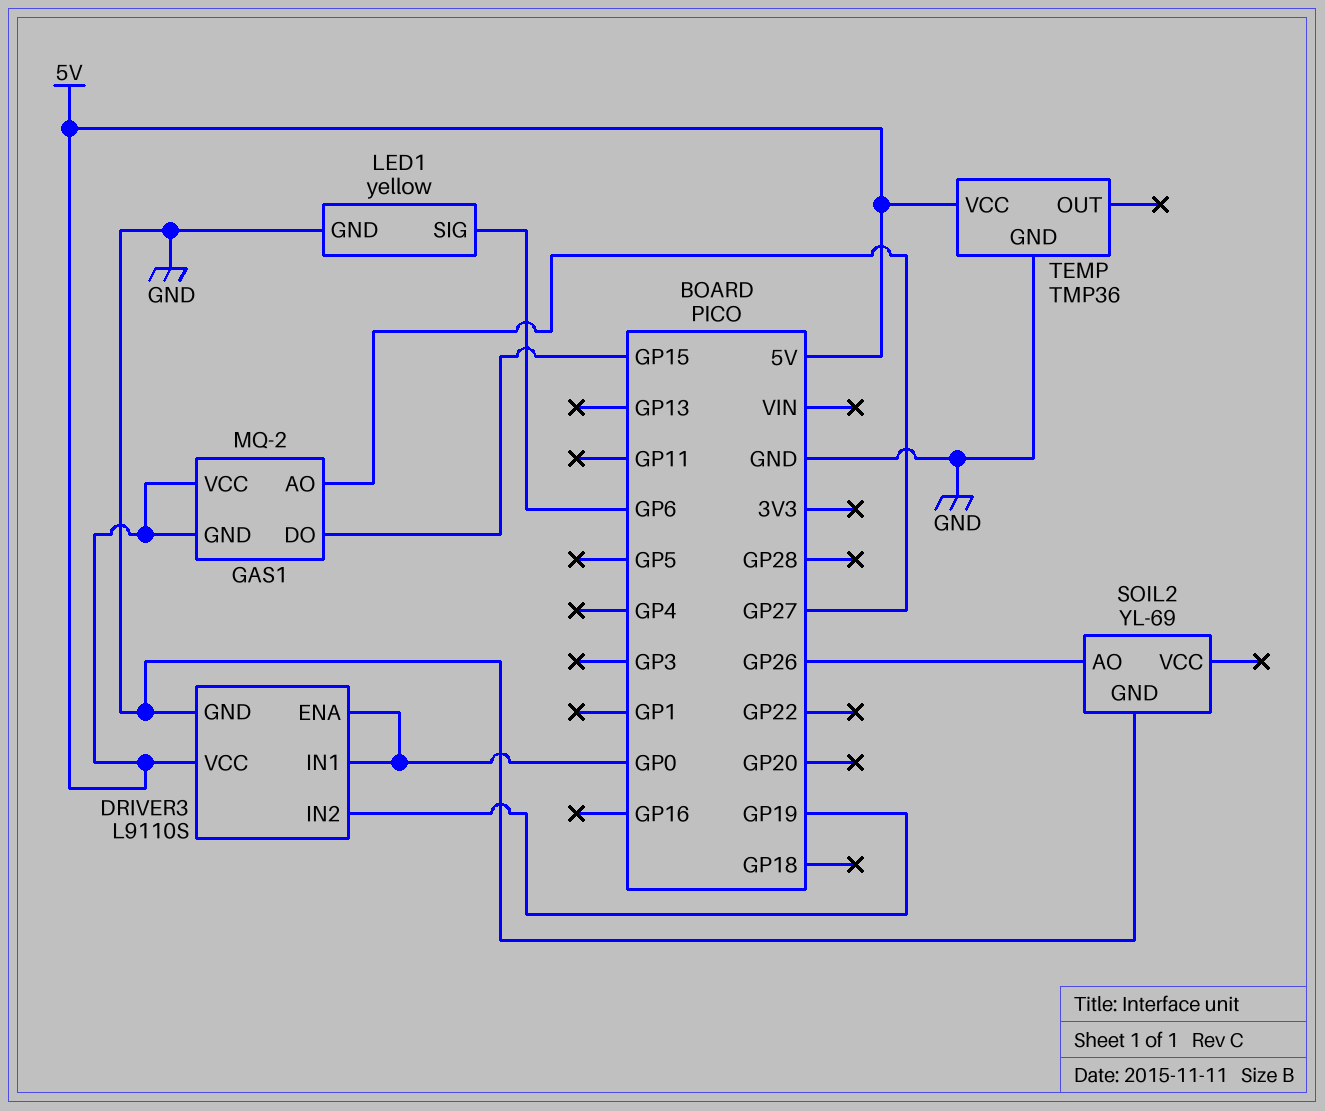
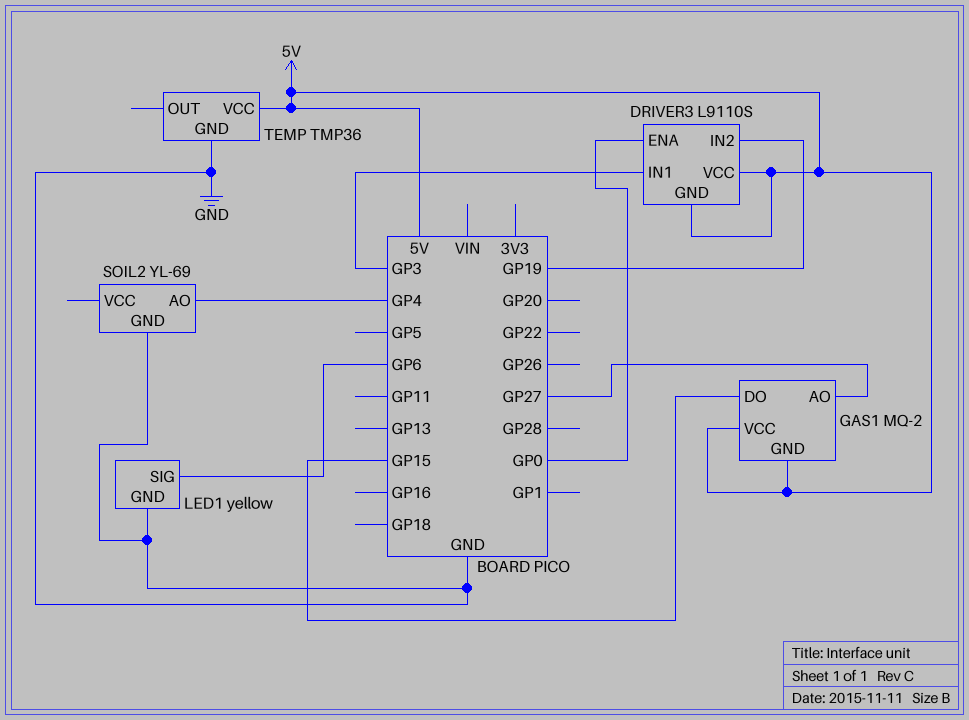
DRIVER3 pin GND: GND -> 5V
DRIVER3 pin IN1: GP0 -> GP3
SOIL2 pin AO: GP26 -> GP4

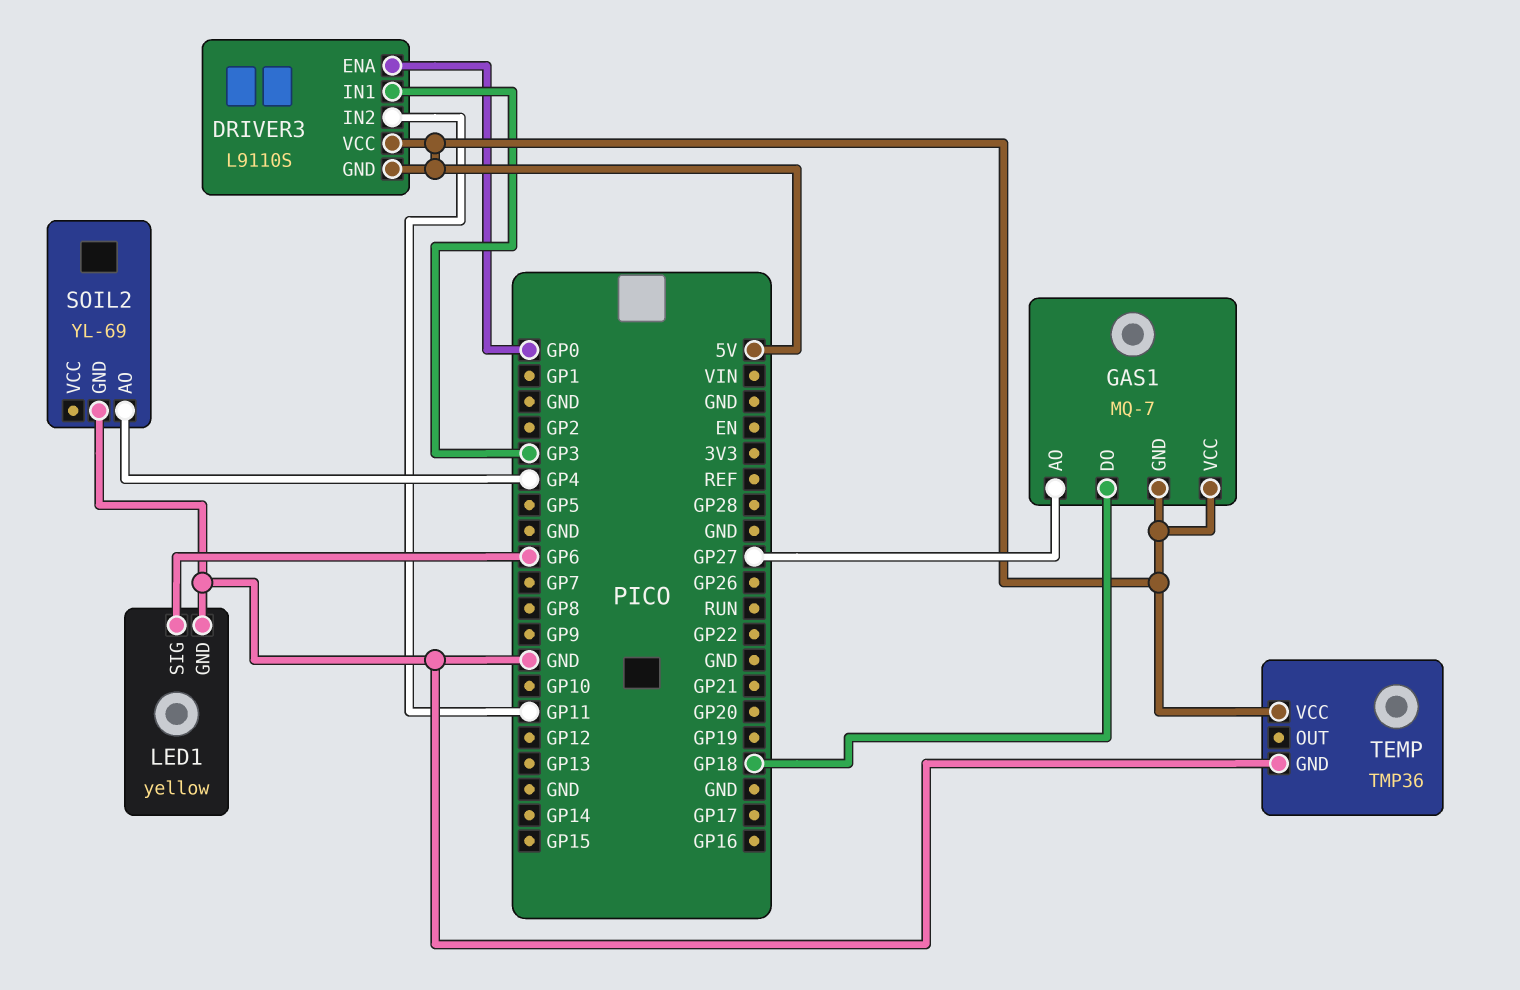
DRIVER3 pin IN2: GP19 -> GP11
GAS1: MQ-2 -> MQ-7
GAS1 pin DO: GP15 -> GP18

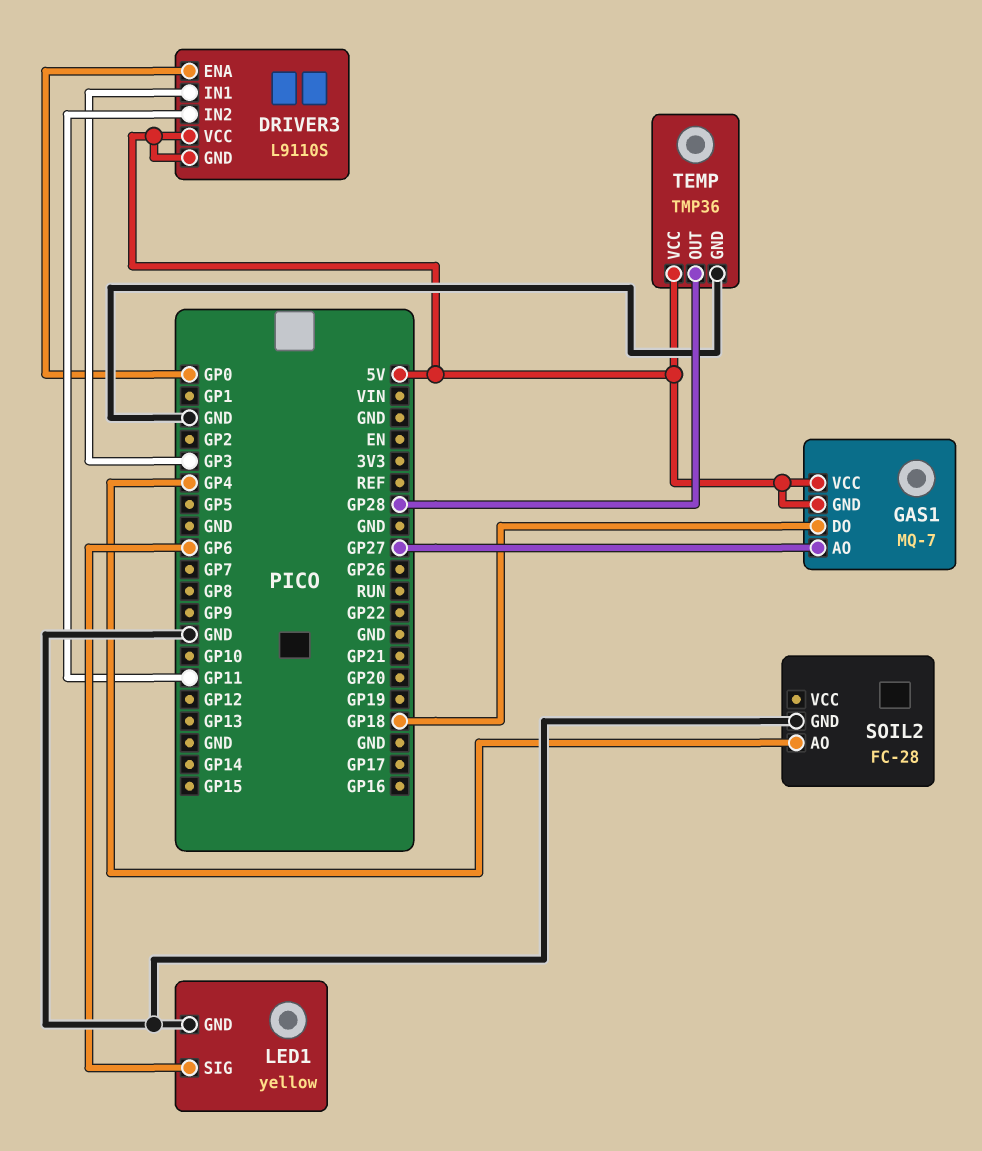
SOIL2: YL-69 -> FC-28
TEMP pin OUT: none -> GP28

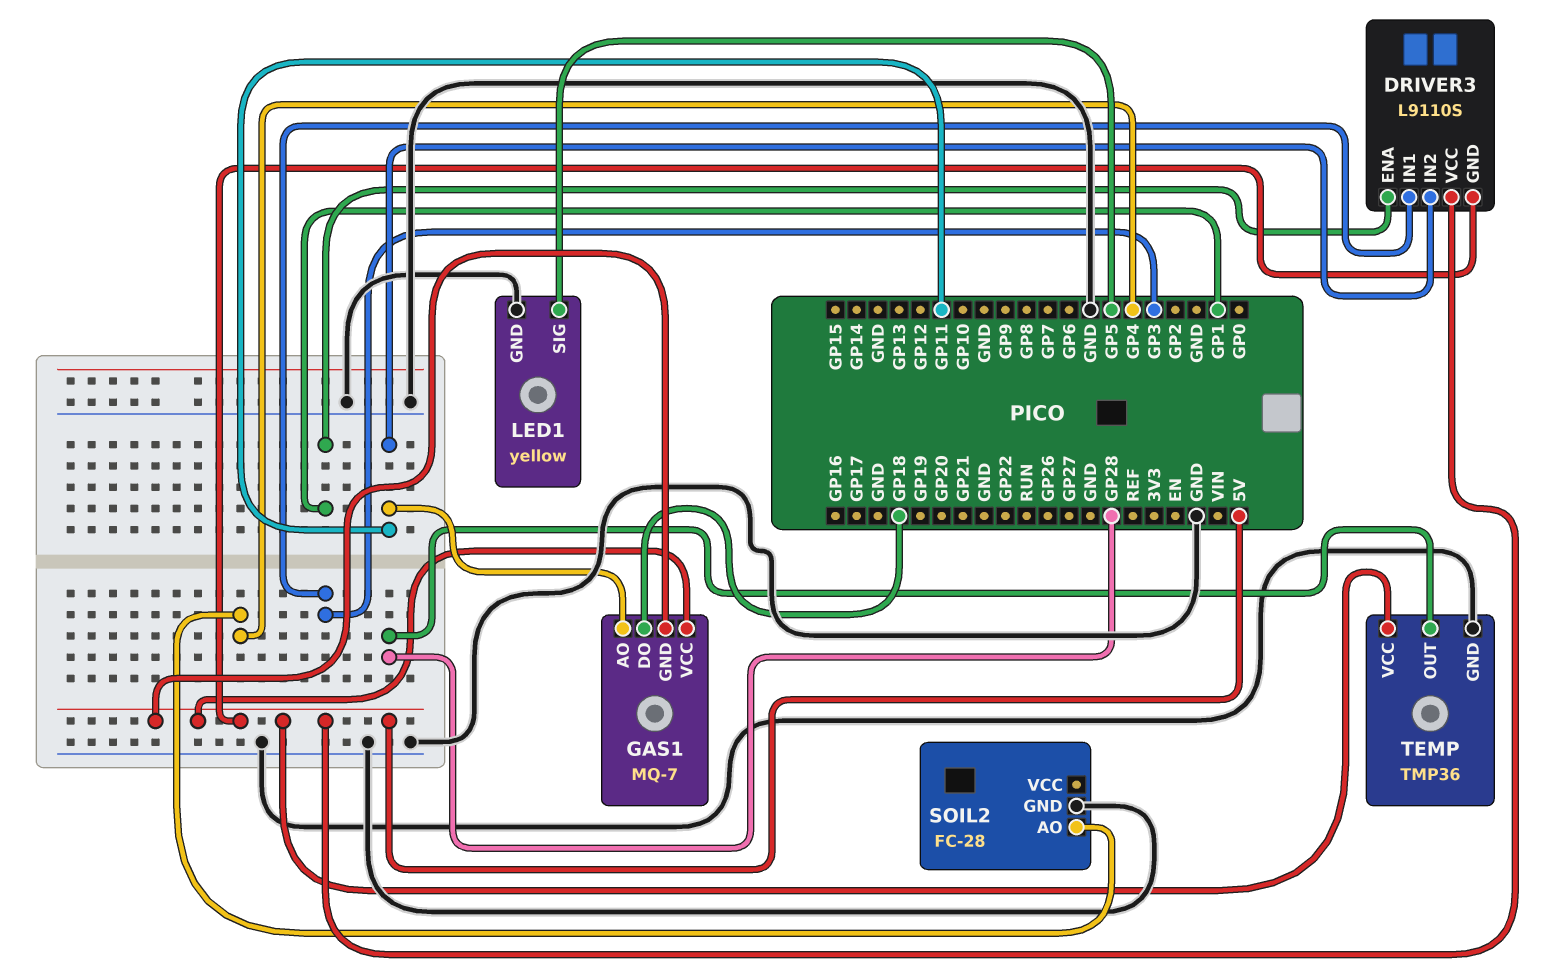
DRIVER3 pin ENA: GP0 -> GP1
GAS1 pin AO: GP27 -> GP11
LED1 pin SIG: GP6 -> GP5

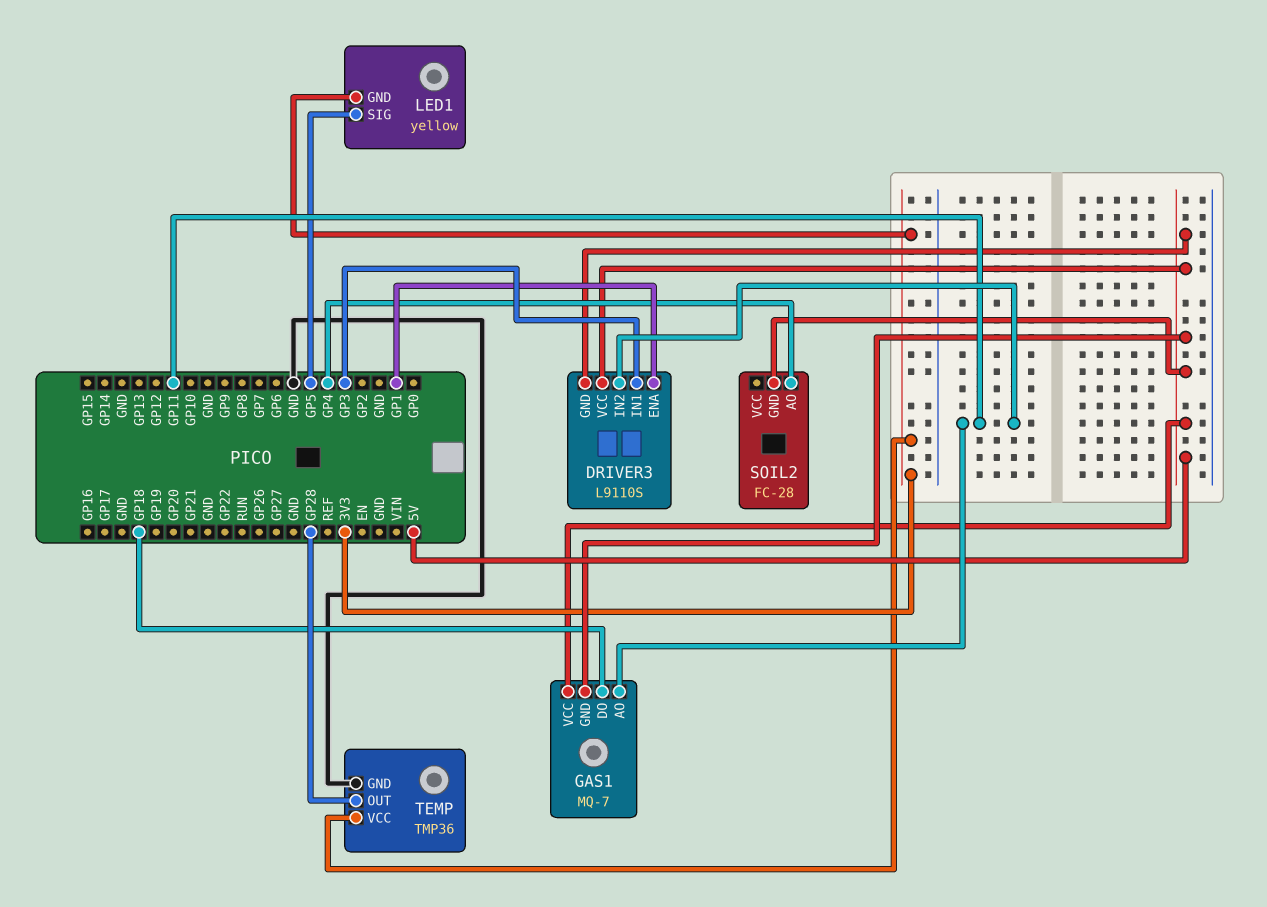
LED1 pin GND: GND -> 3V3
SOIL2 pin GND: GND -> 5V
TEMP pin VCC: 5V -> 3V3

